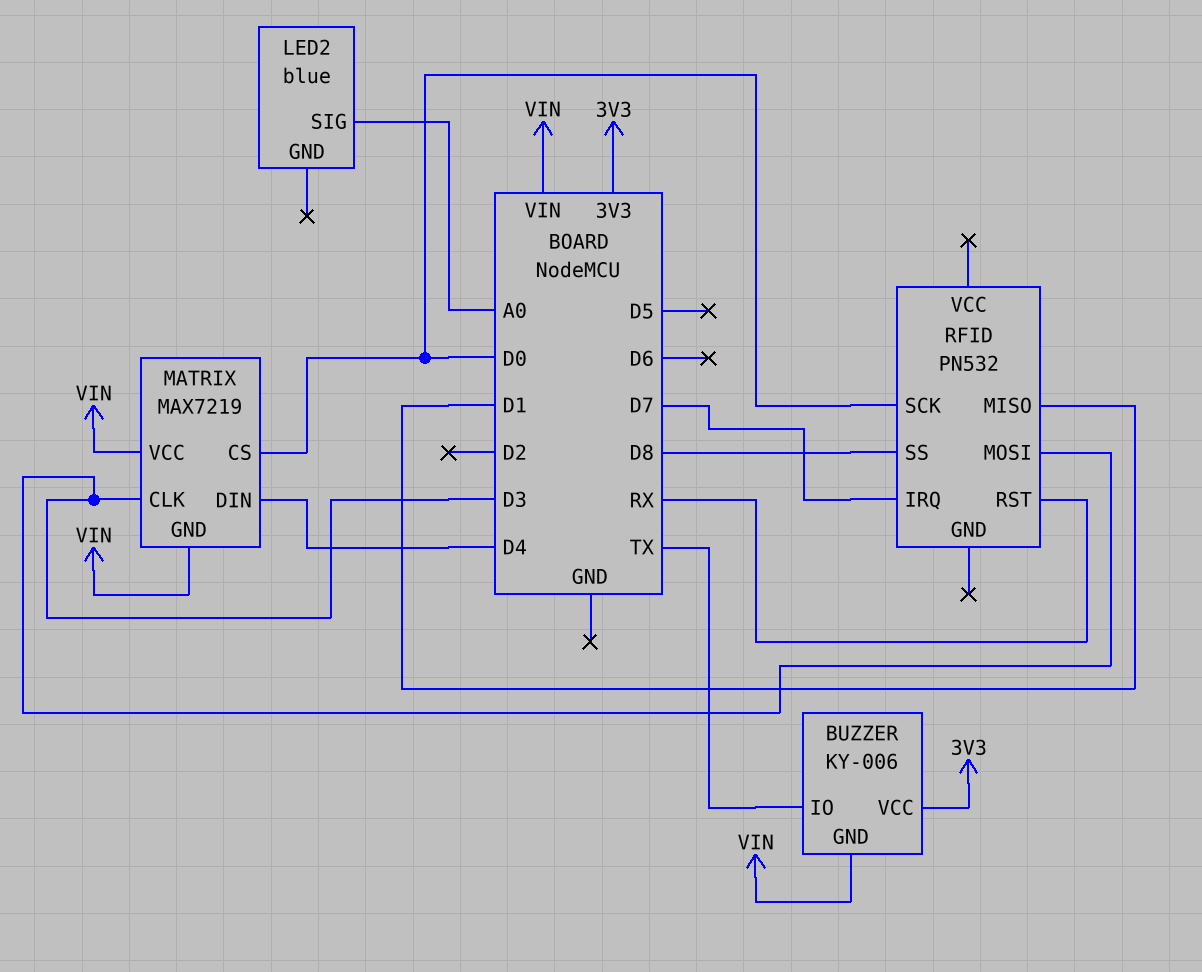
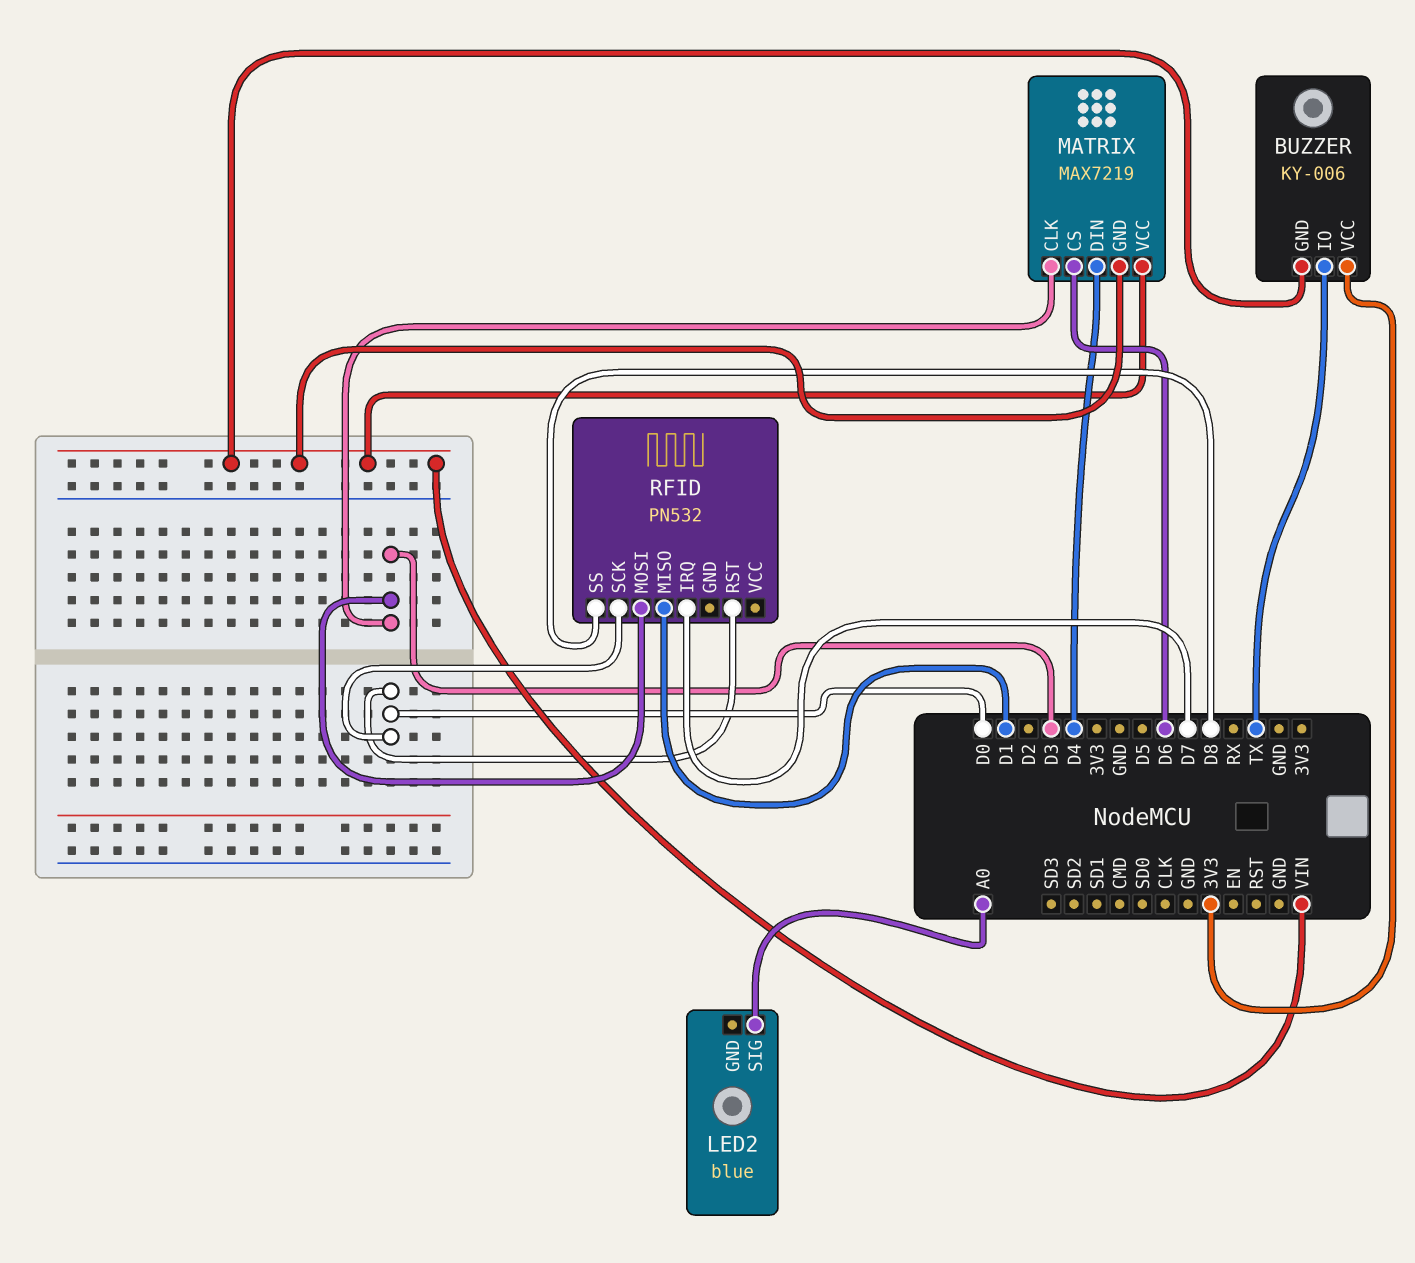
MATRIX pin CS: D0 -> D6
RFID pin RST: RX -> D0

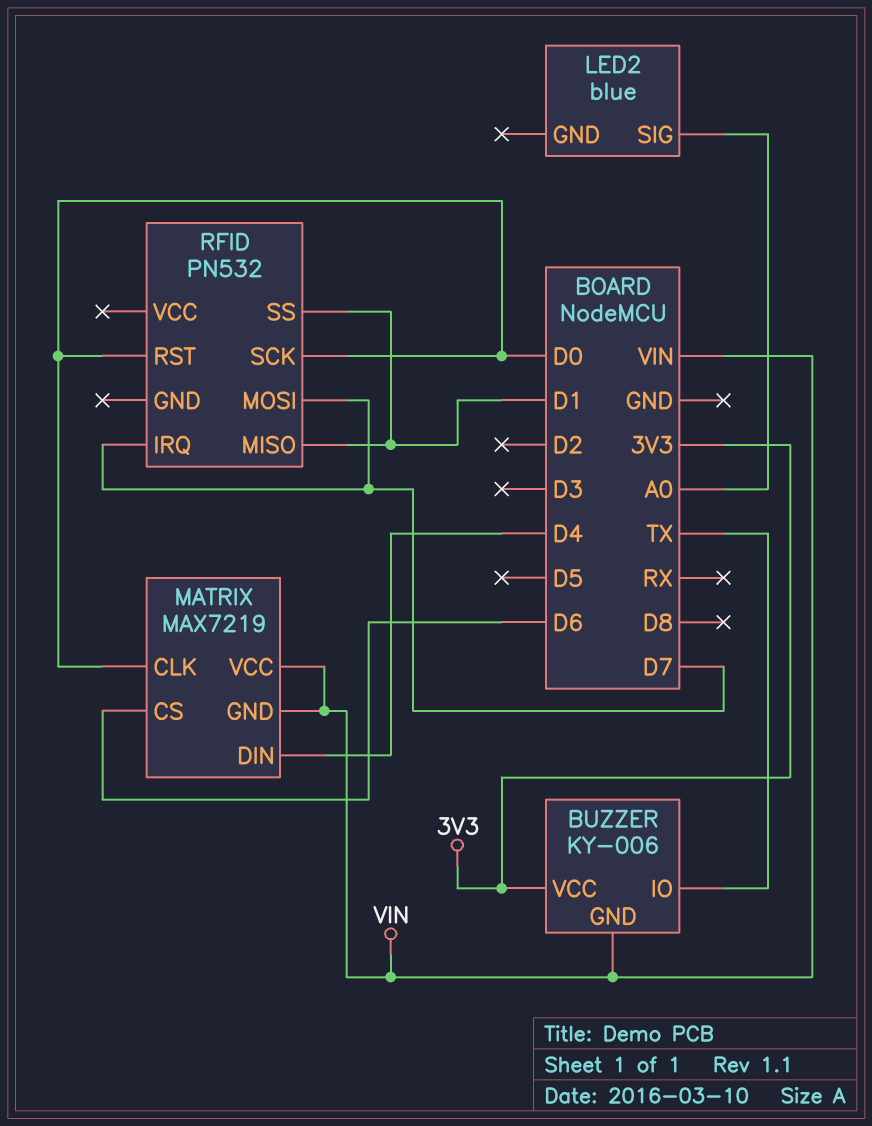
MATRIX pin CLK: D3 -> D0
RFID pin MOSI: D3 -> D7
RFID pin SS: D8 -> D1

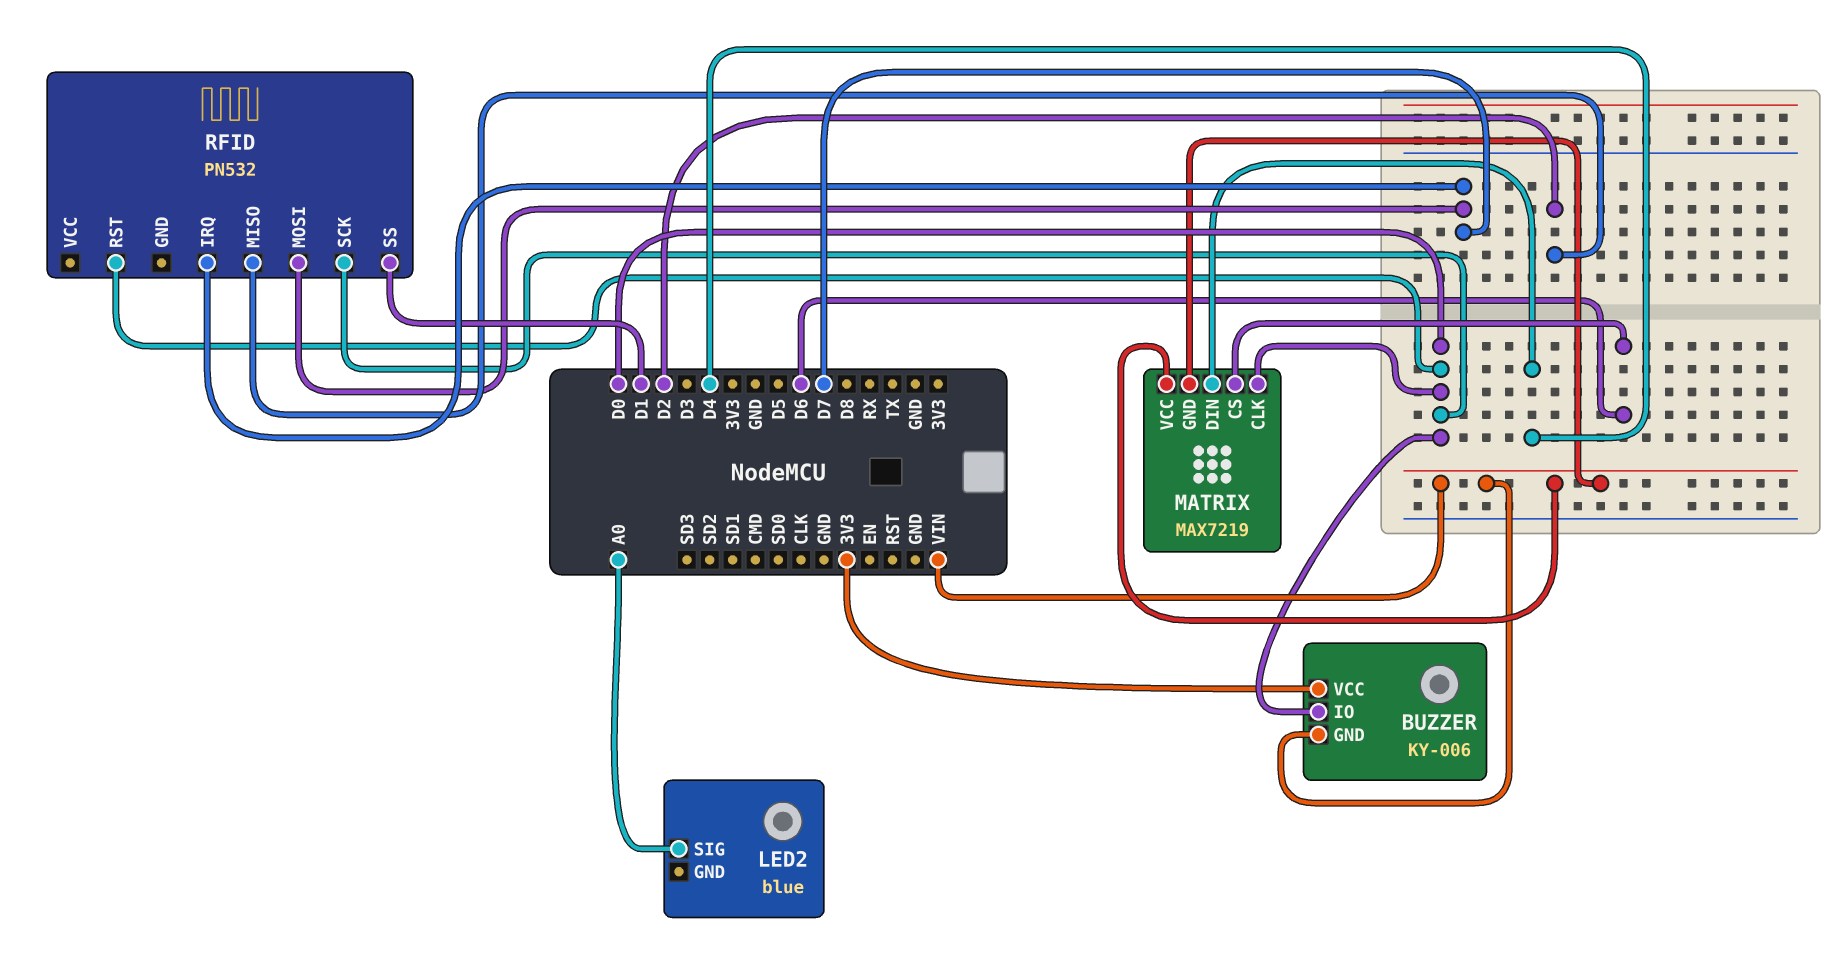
BUZZER pin IO: TX -> D0
RFID pin MISO: D1 -> D2

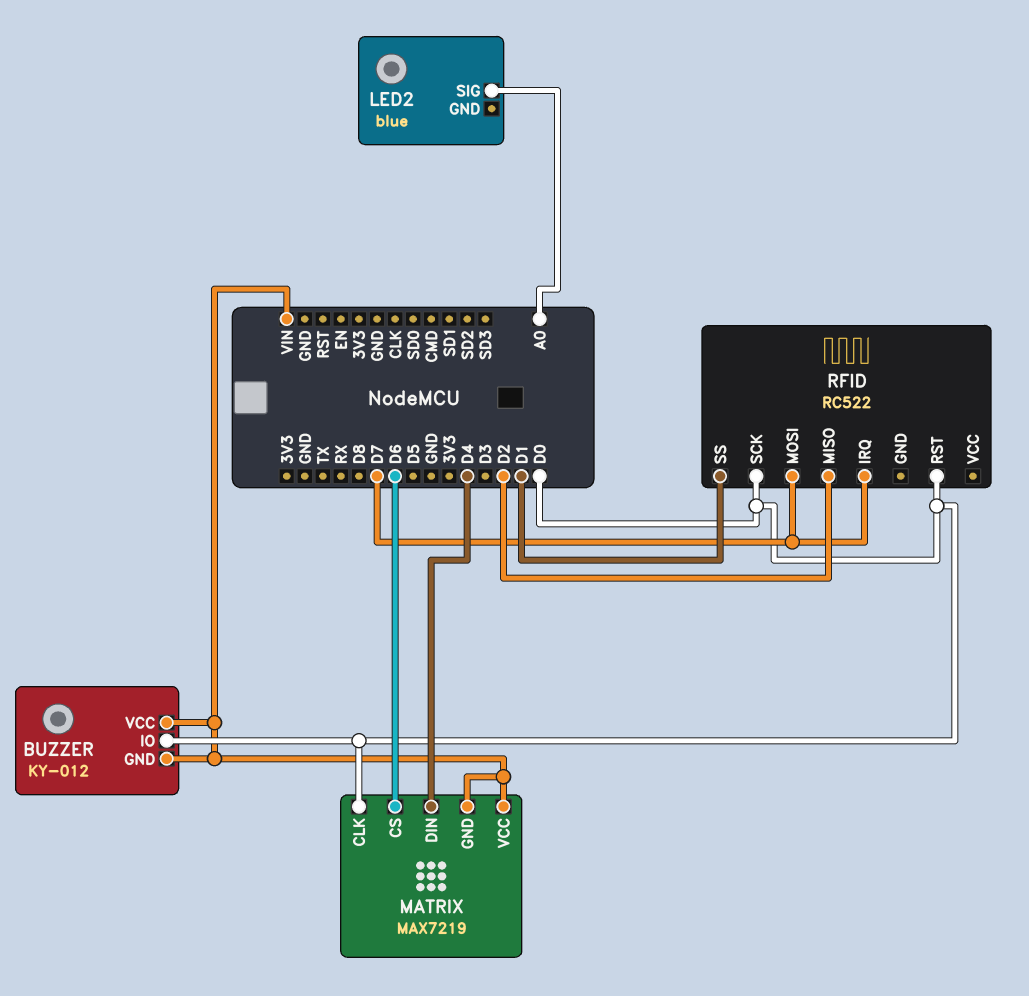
BUZZER: KY-006 -> KY-012
BUZZER pin VCC: 3V3 -> VIN
RFID: PN532 -> RC522

